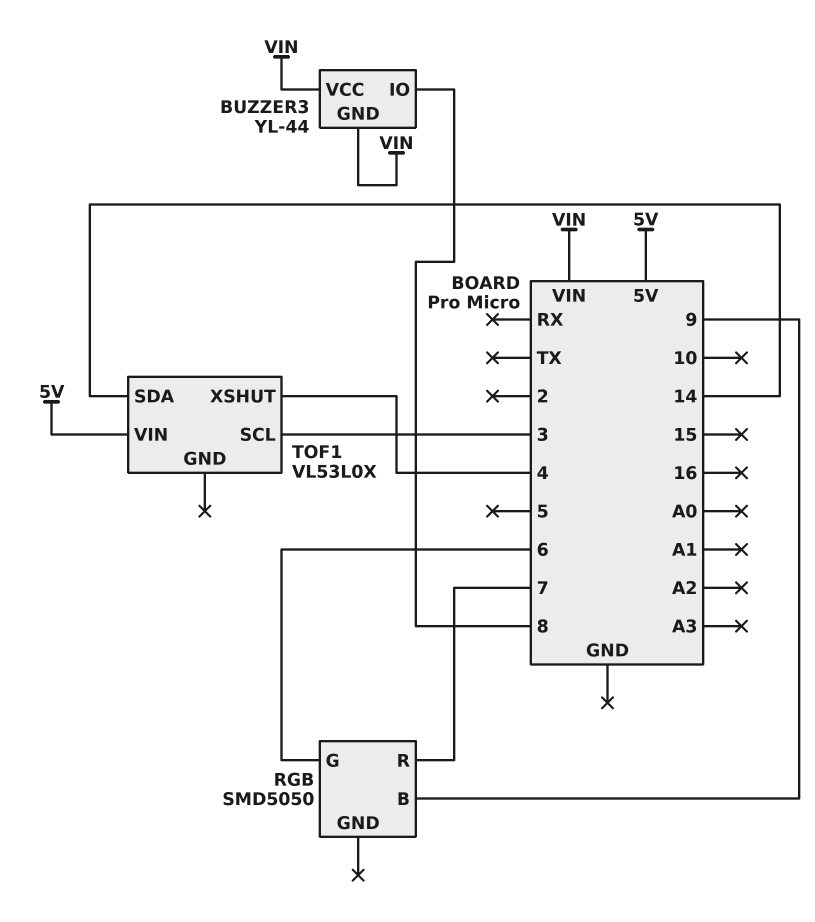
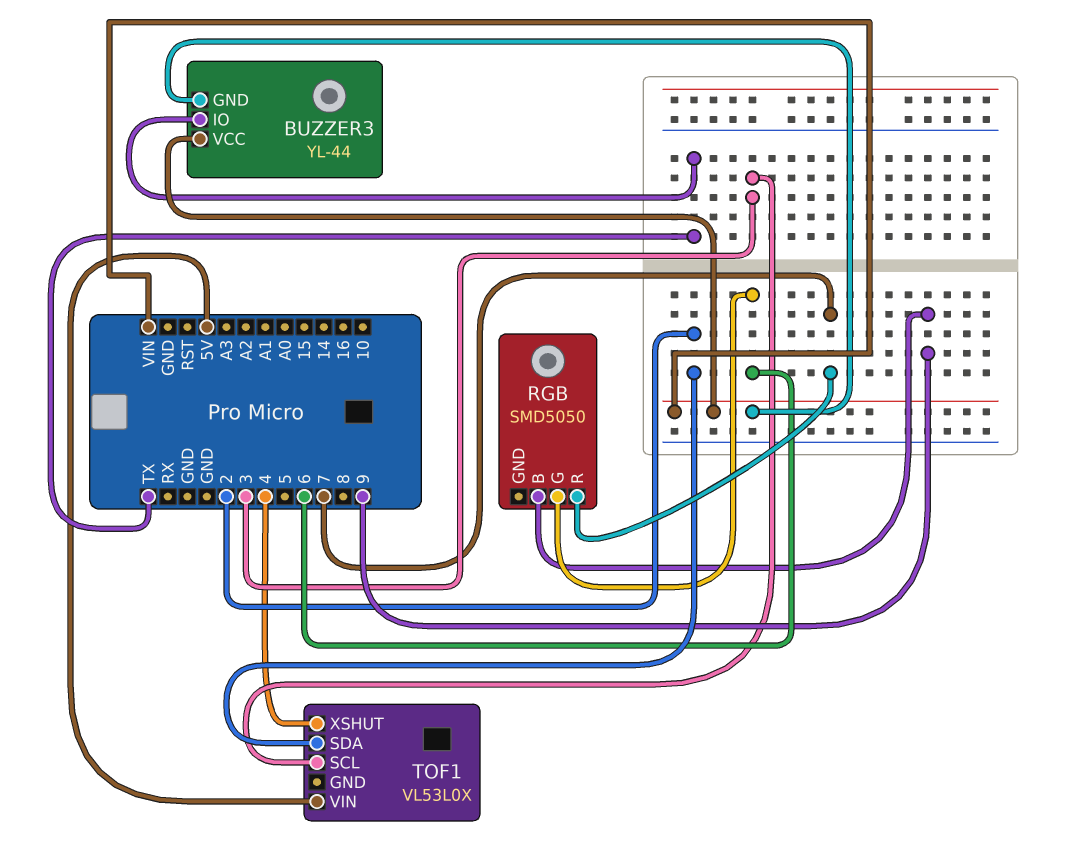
BUZZER3 pin IO: 8 -> TX
TOF1 pin SDA: 14 -> 2

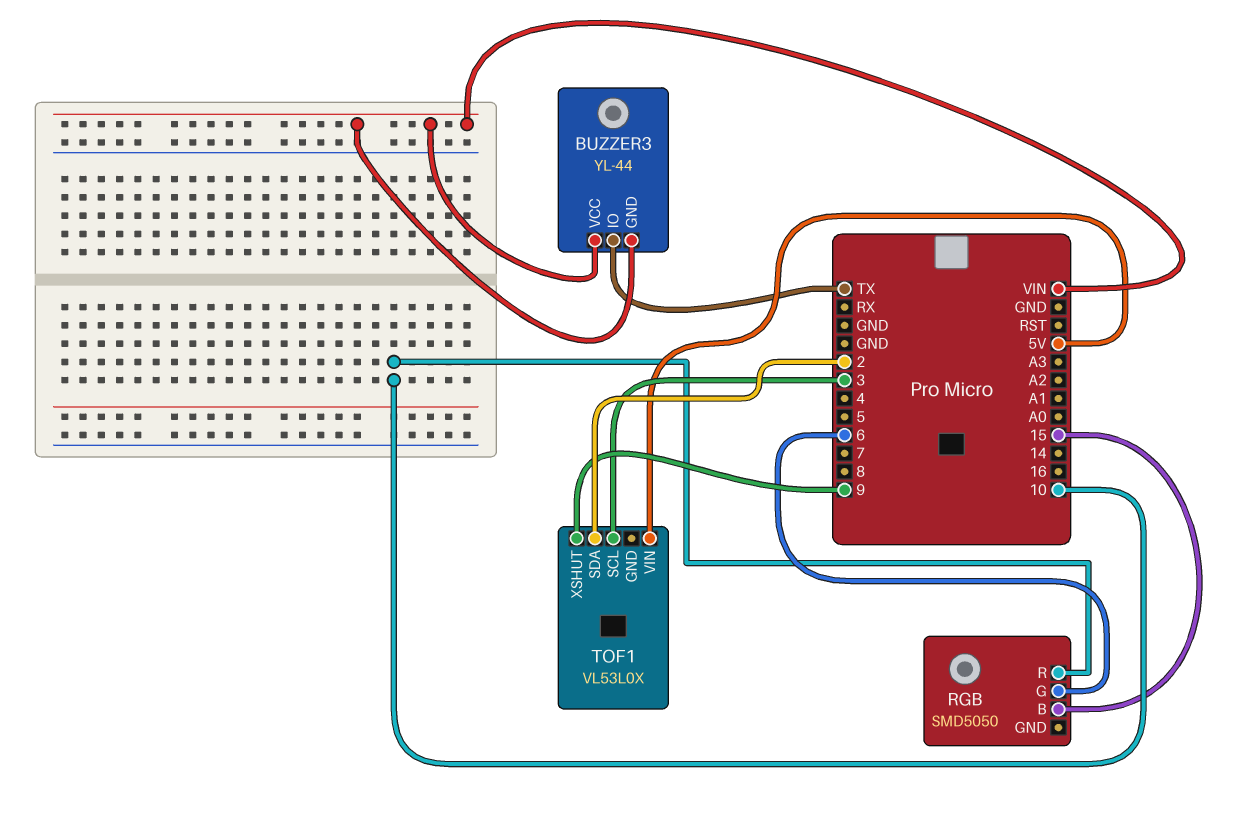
RGB pin B: 9 -> 15
RGB pin R: 7 -> 10
TOF1 pin XSHUT: 4 -> 9

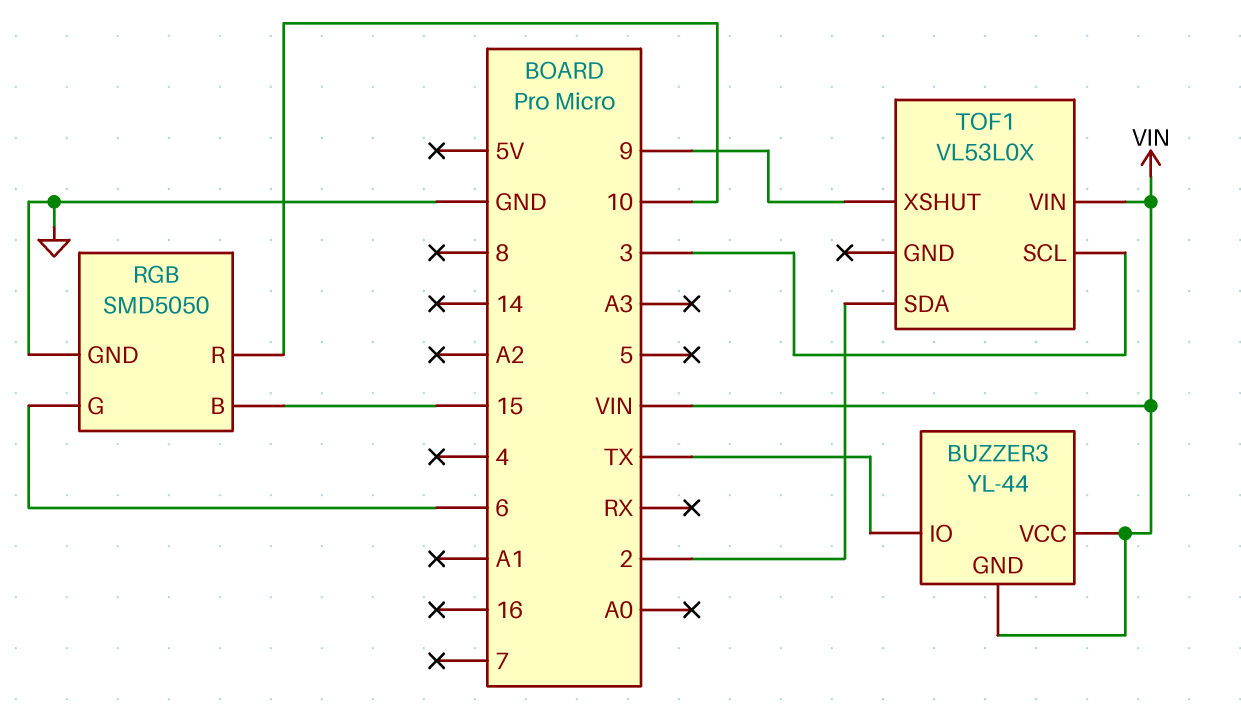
RGB pin GND: none -> GND
TOF1 pin VIN: 5V -> VIN

